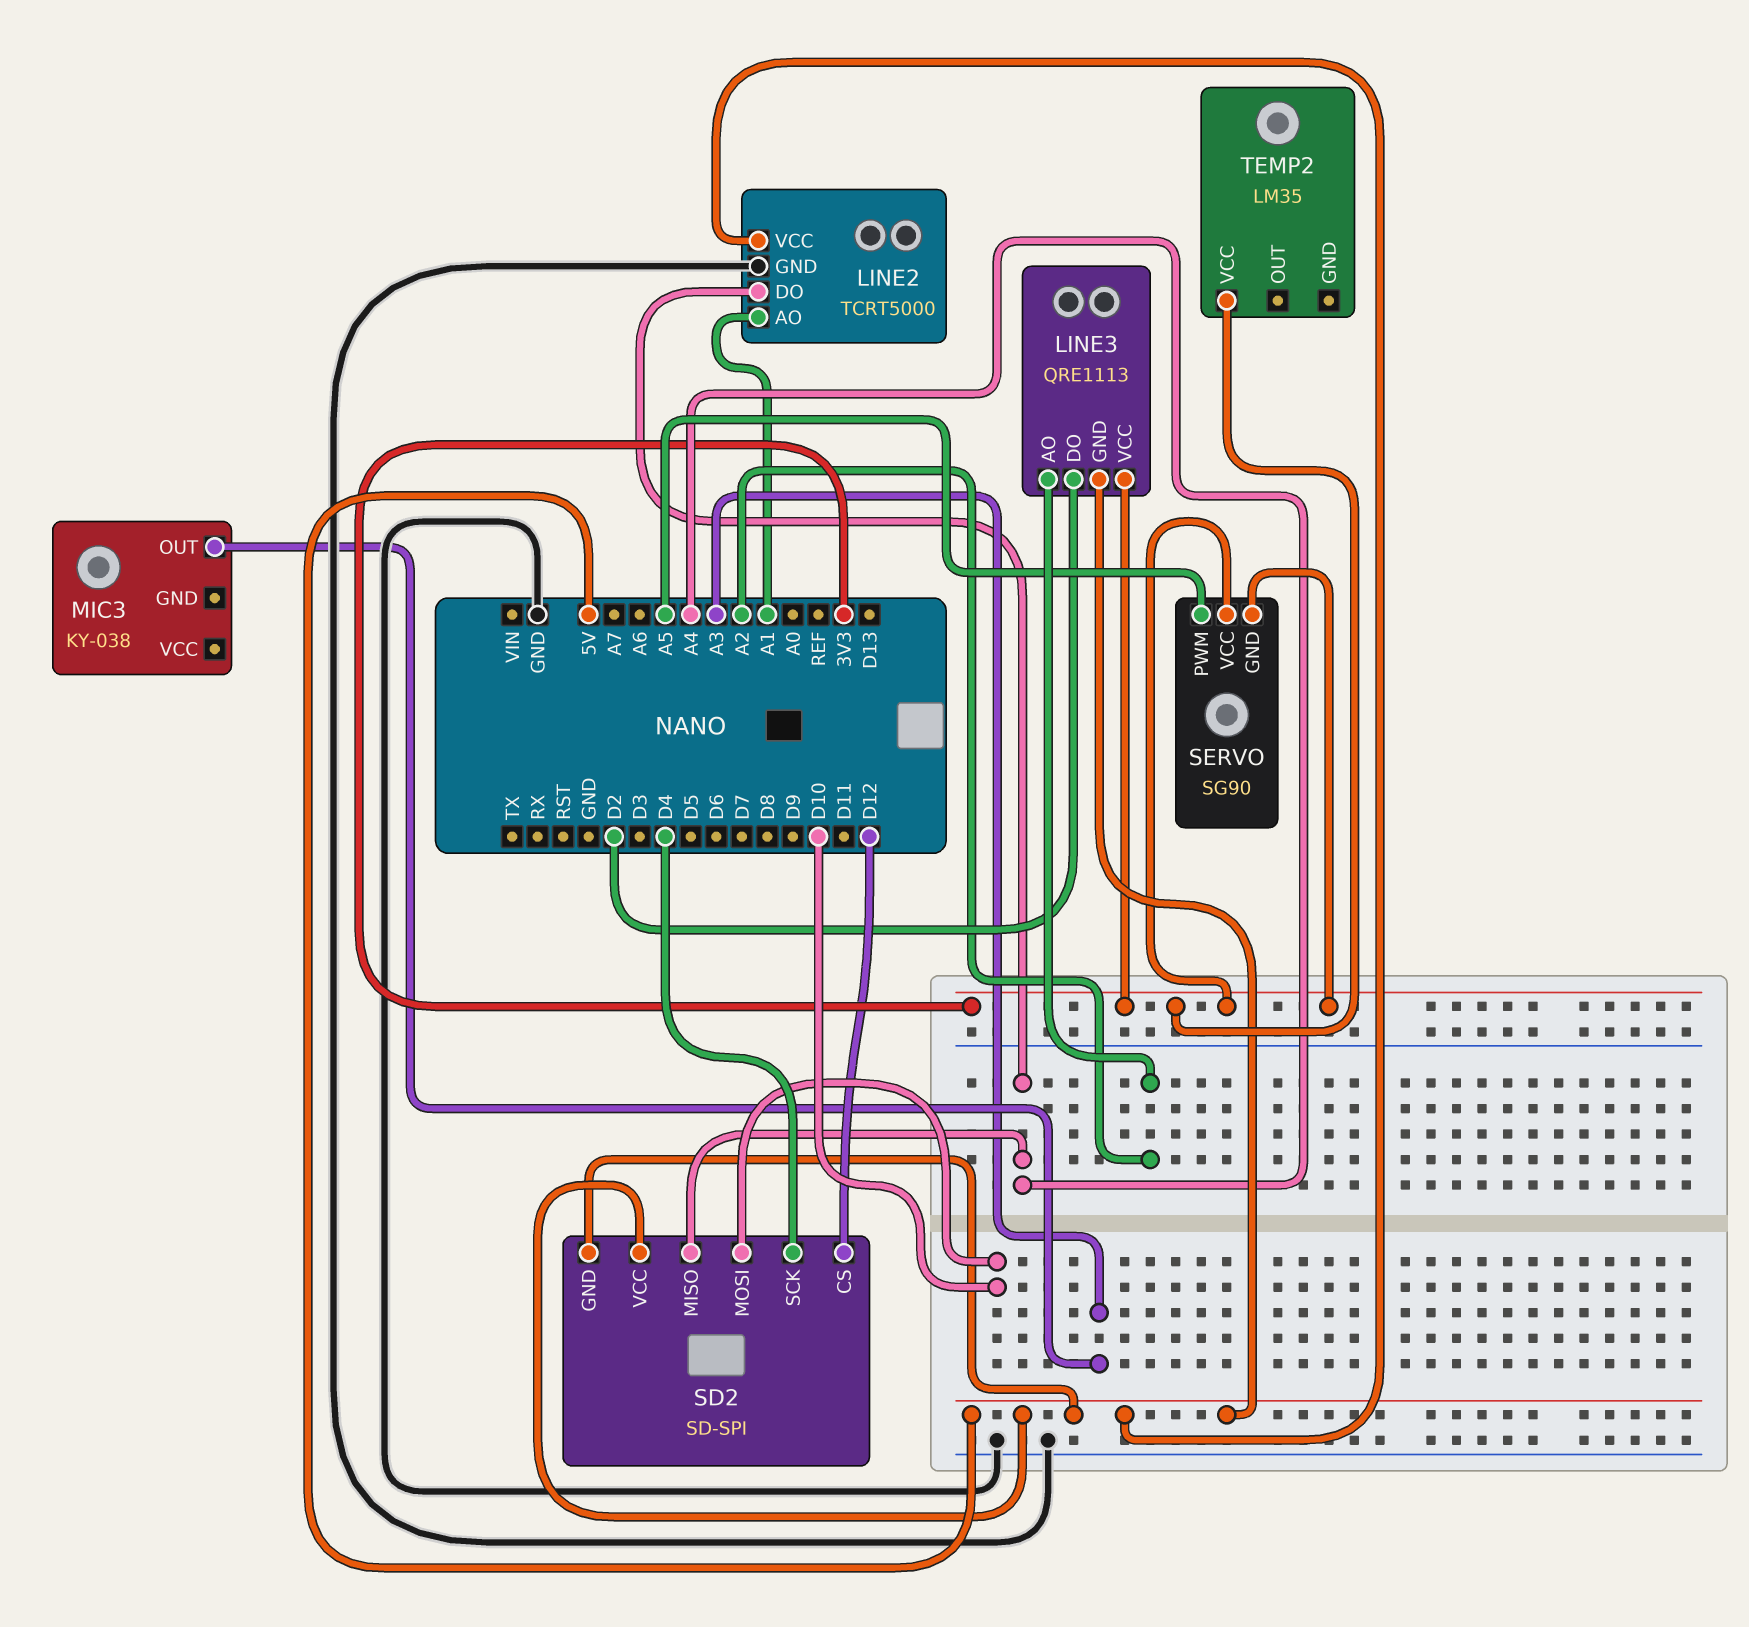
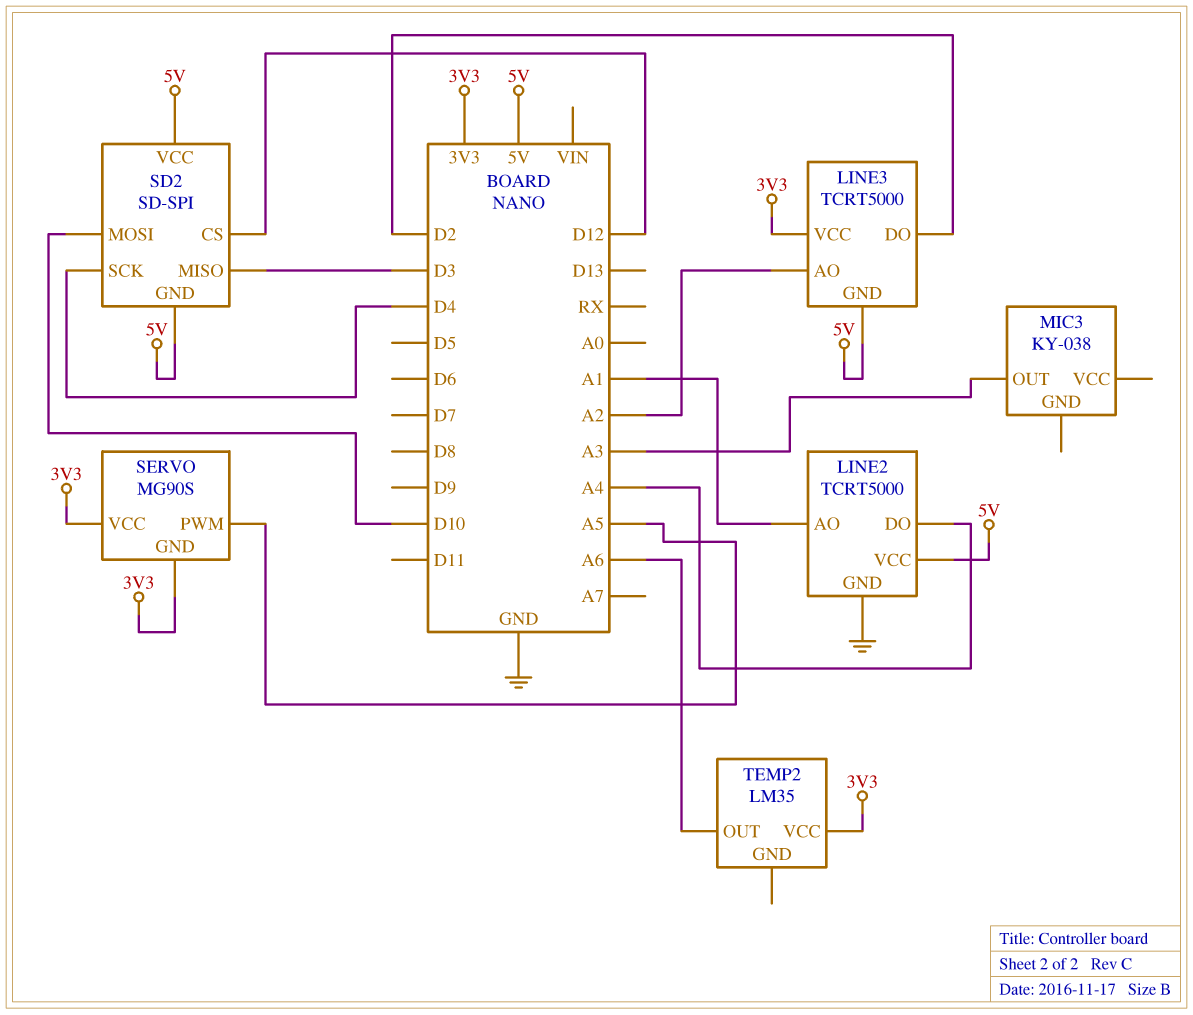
LINE3: QRE1113 -> TCRT5000
SD2 pin MISO: A4 -> D3
SERVO: SG90 -> MG90S
TEMP2 pin OUT: none -> A6

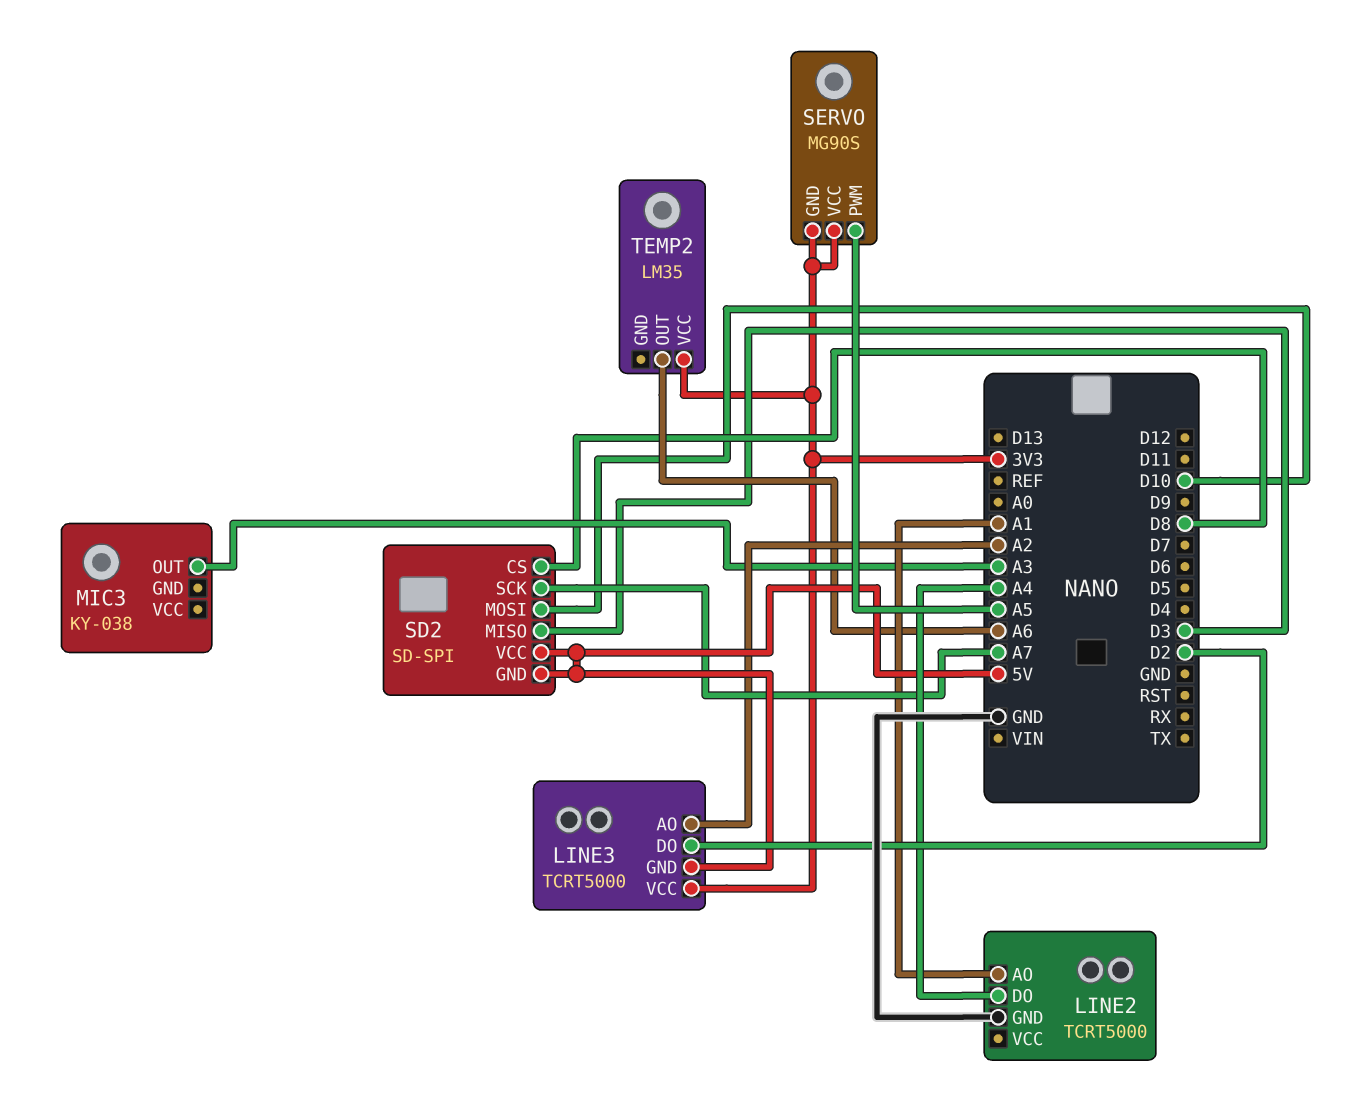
LINE2 pin VCC: 5V -> none
SD2 pin CS: D12 -> D8
SD2 pin SCK: D4 -> A7

